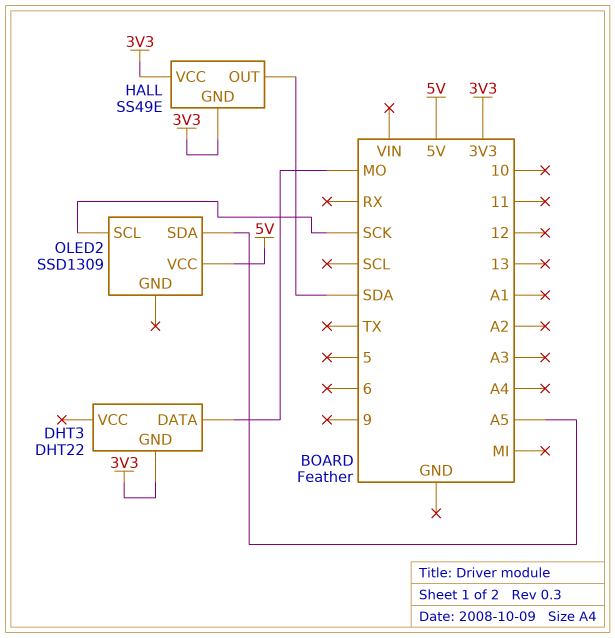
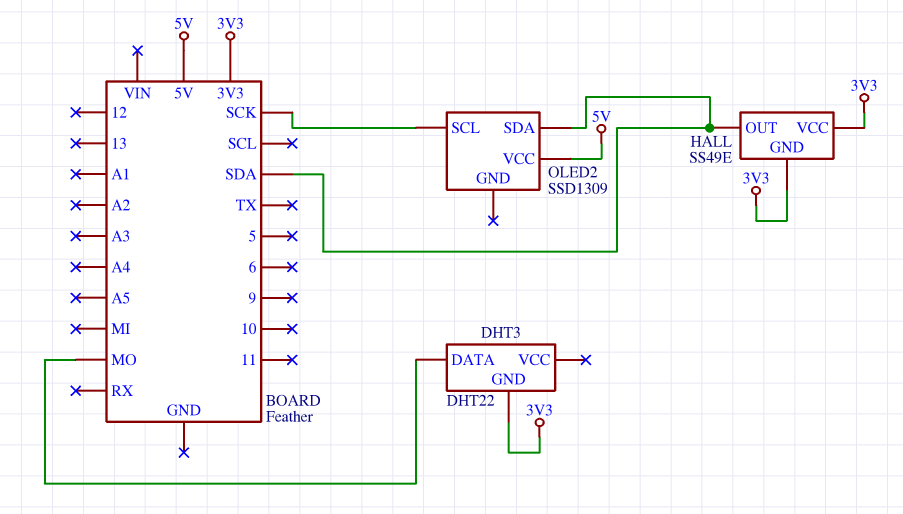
OLED2 pin SDA: A5 -> SDA

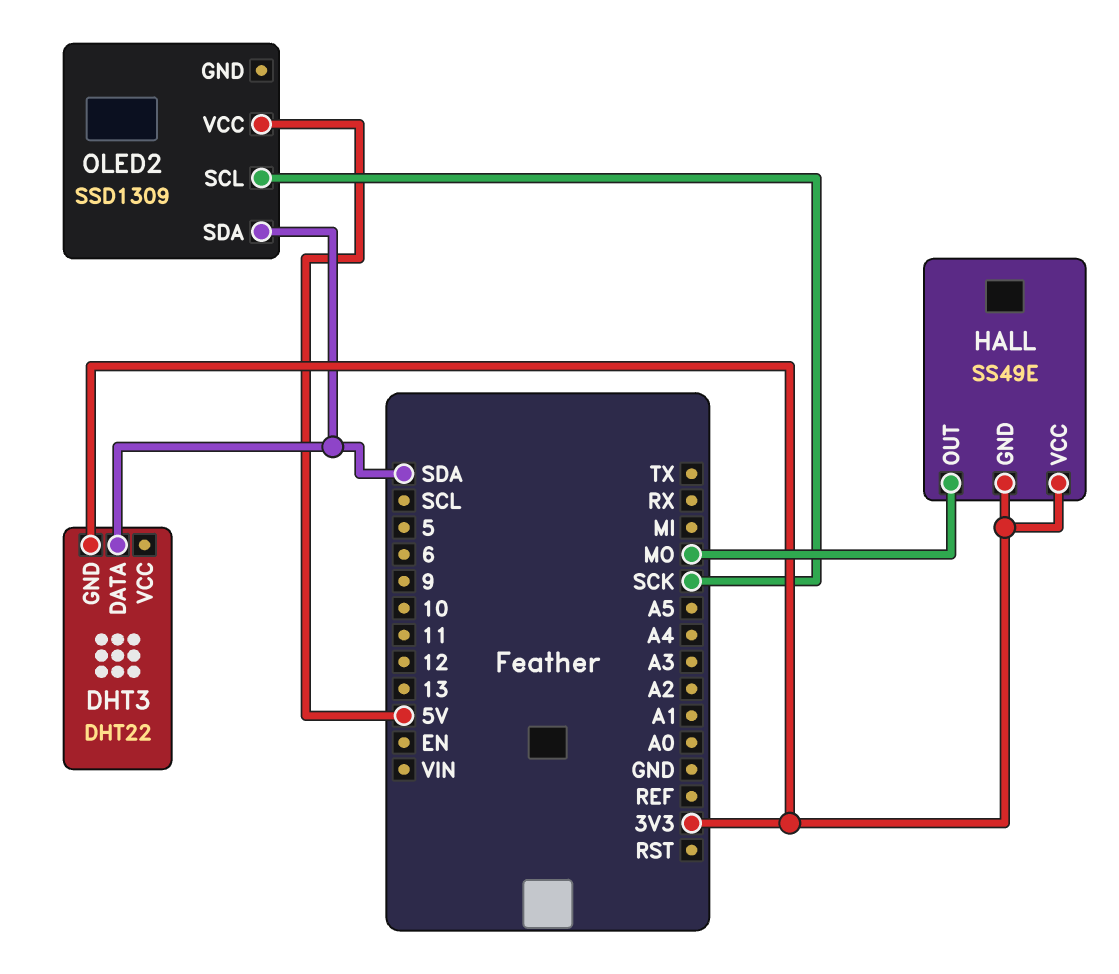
DHT3 pin DATA: MO -> SDA
HALL pin OUT: SDA -> MO

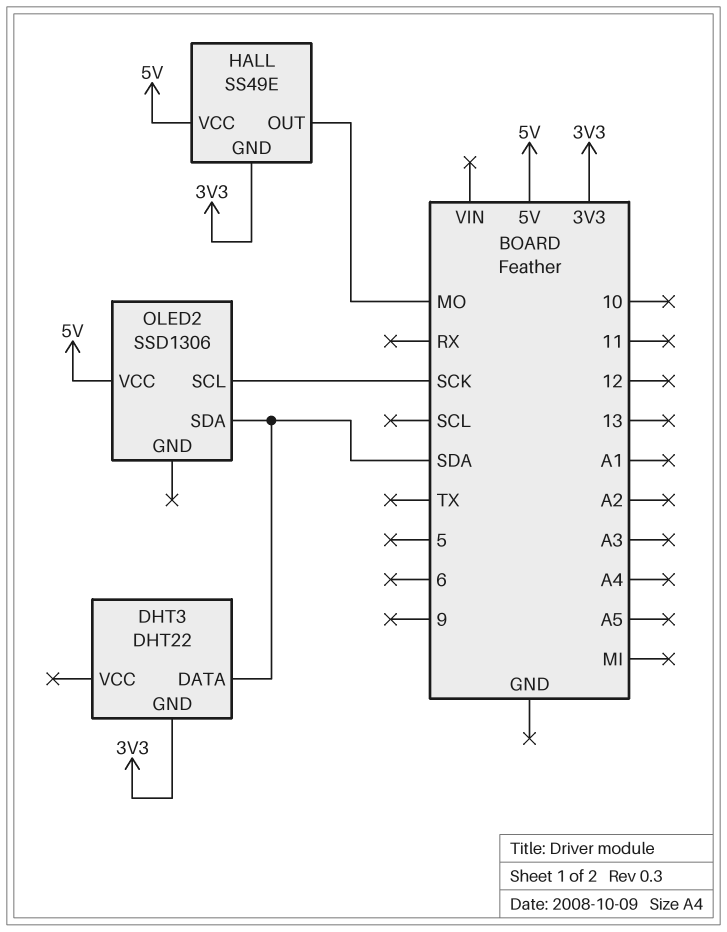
HALL pin VCC: 3V3 -> 5V
OLED2: SSD1309 -> SSD1306

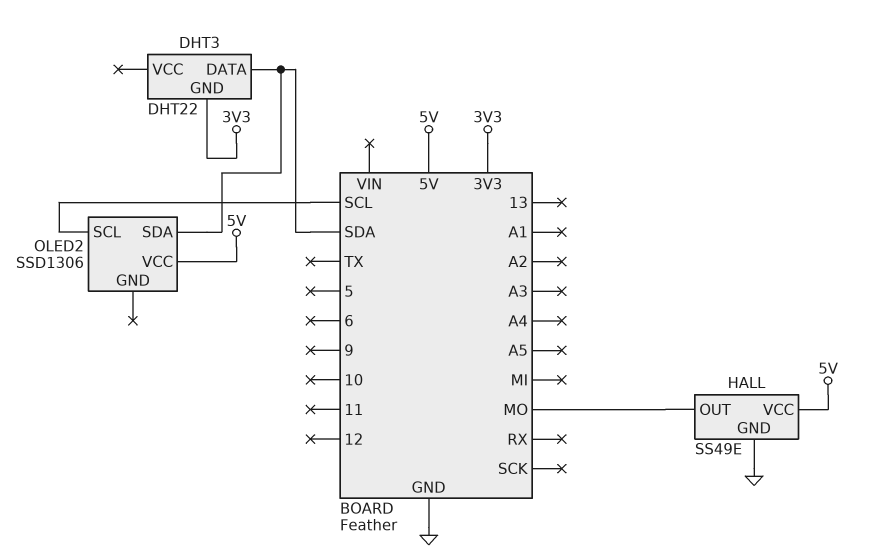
HALL pin GND: 3V3 -> GND
OLED2 pin SCL: SCK -> SCL

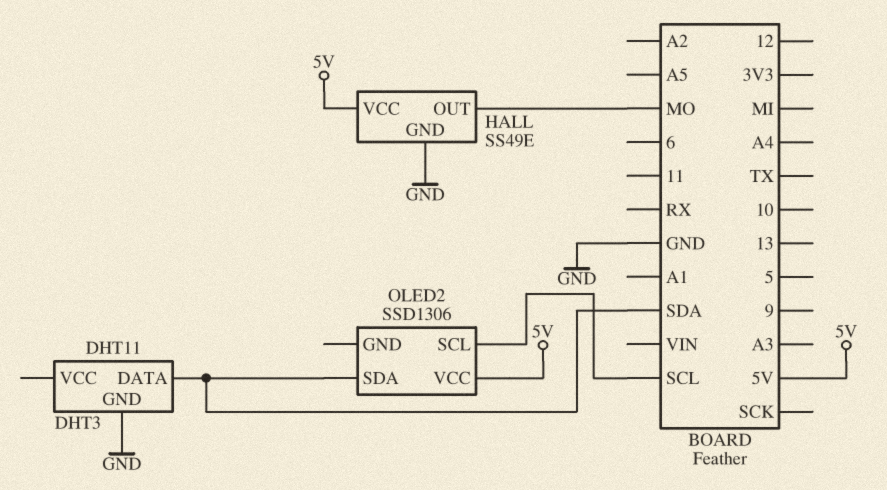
DHT3: DHT22 -> DHT11
DHT3 pin GND: 3V3 -> GND

